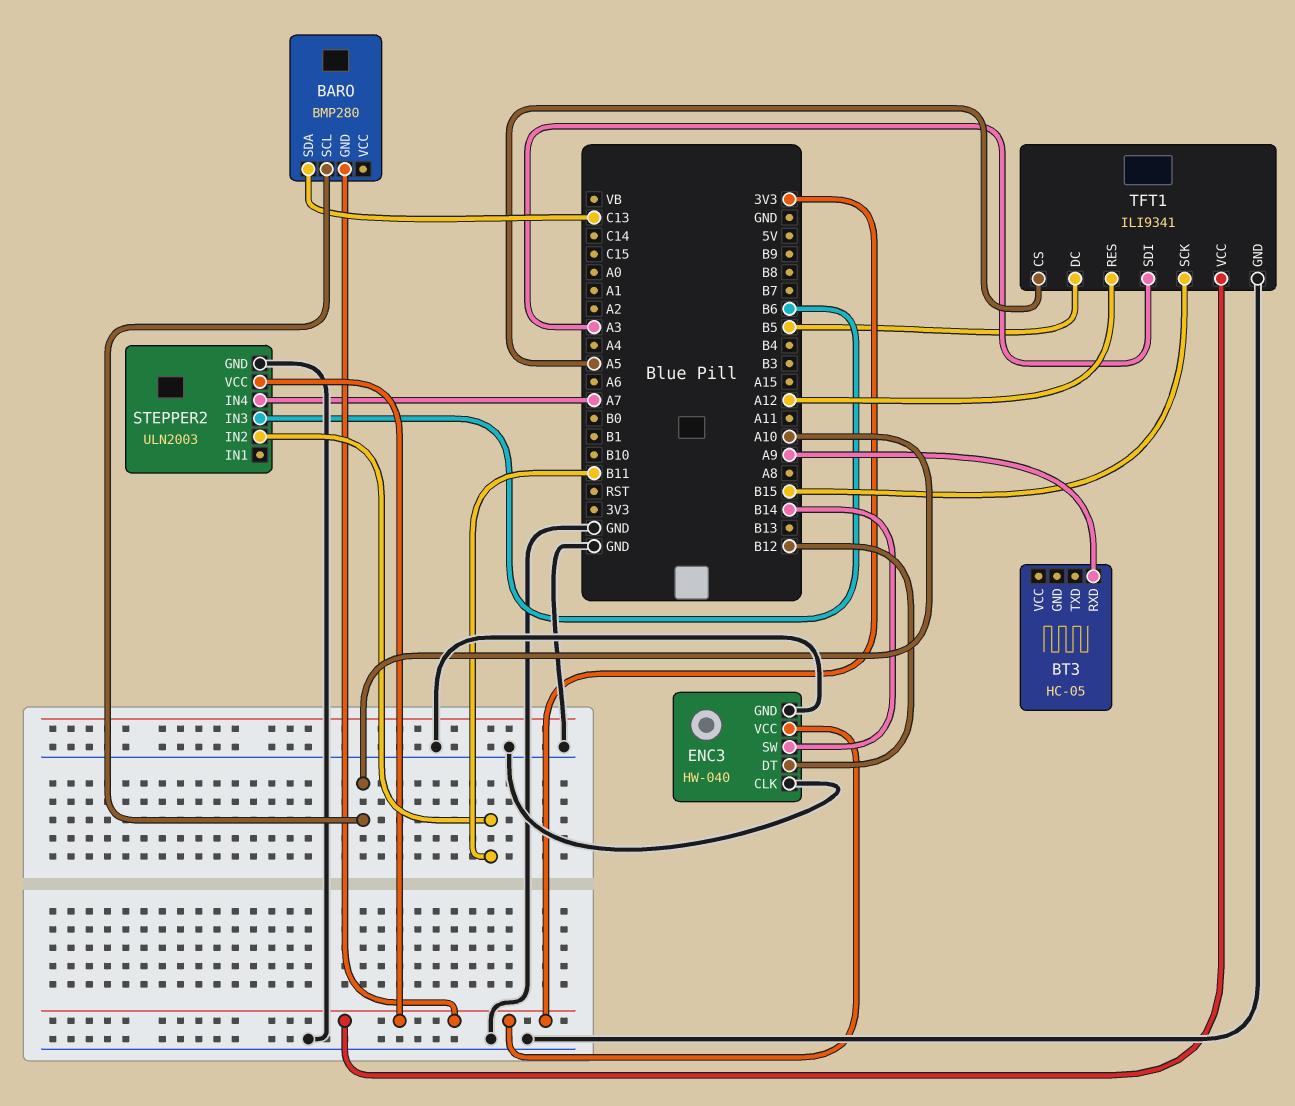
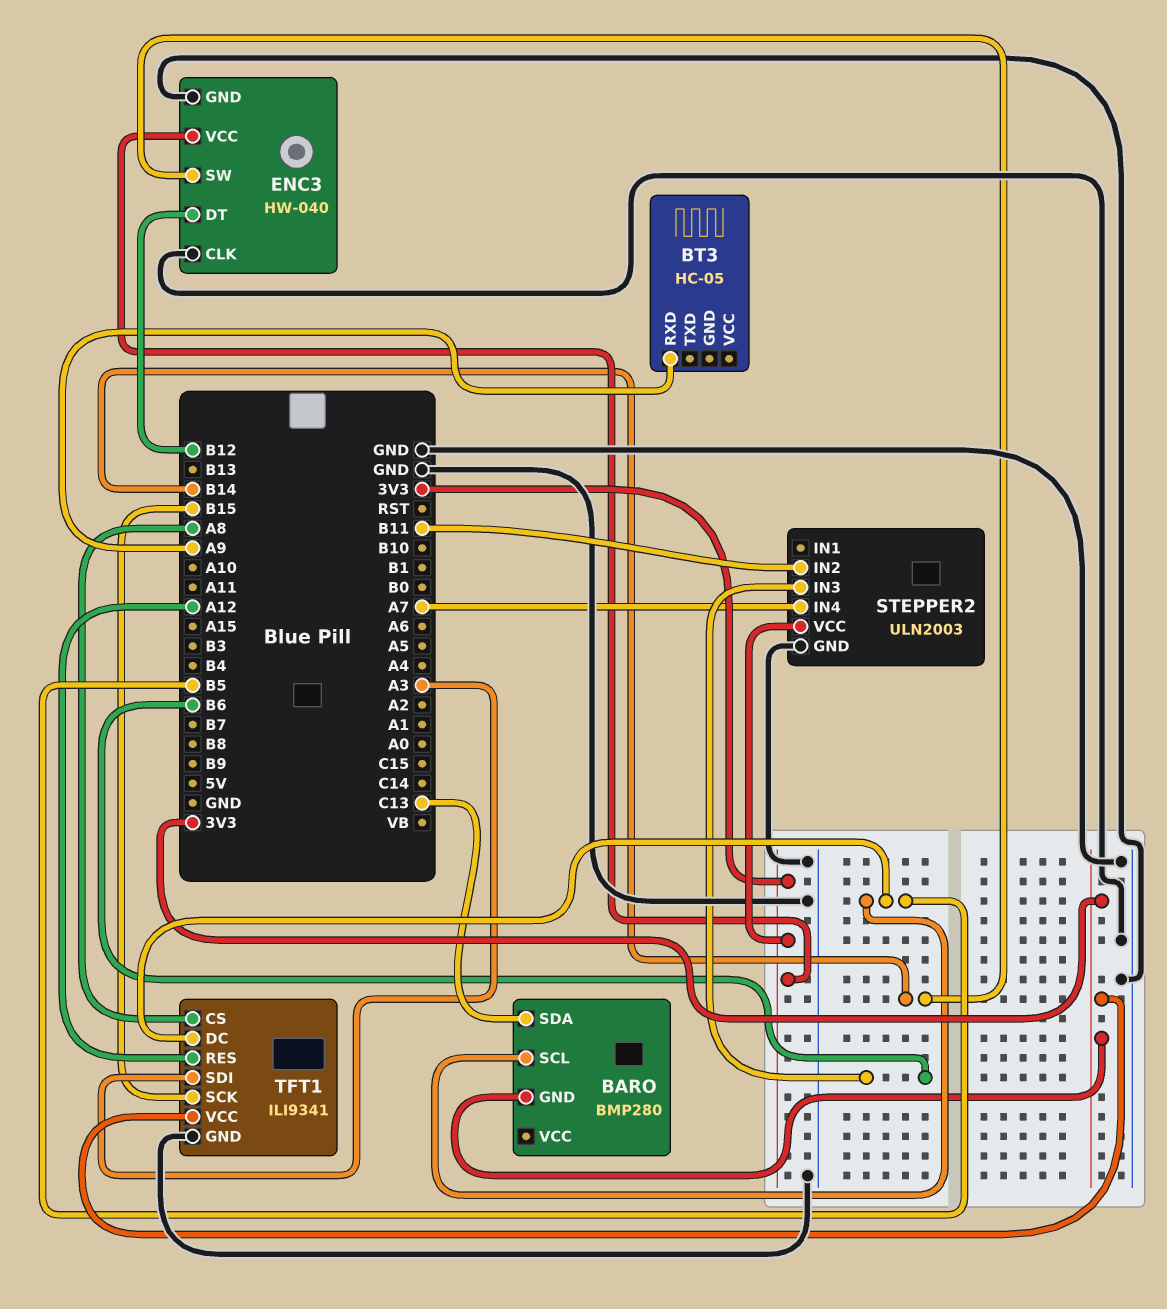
BARO pin SCL: A10 -> B5
TFT1 pin CS: A5 -> A8

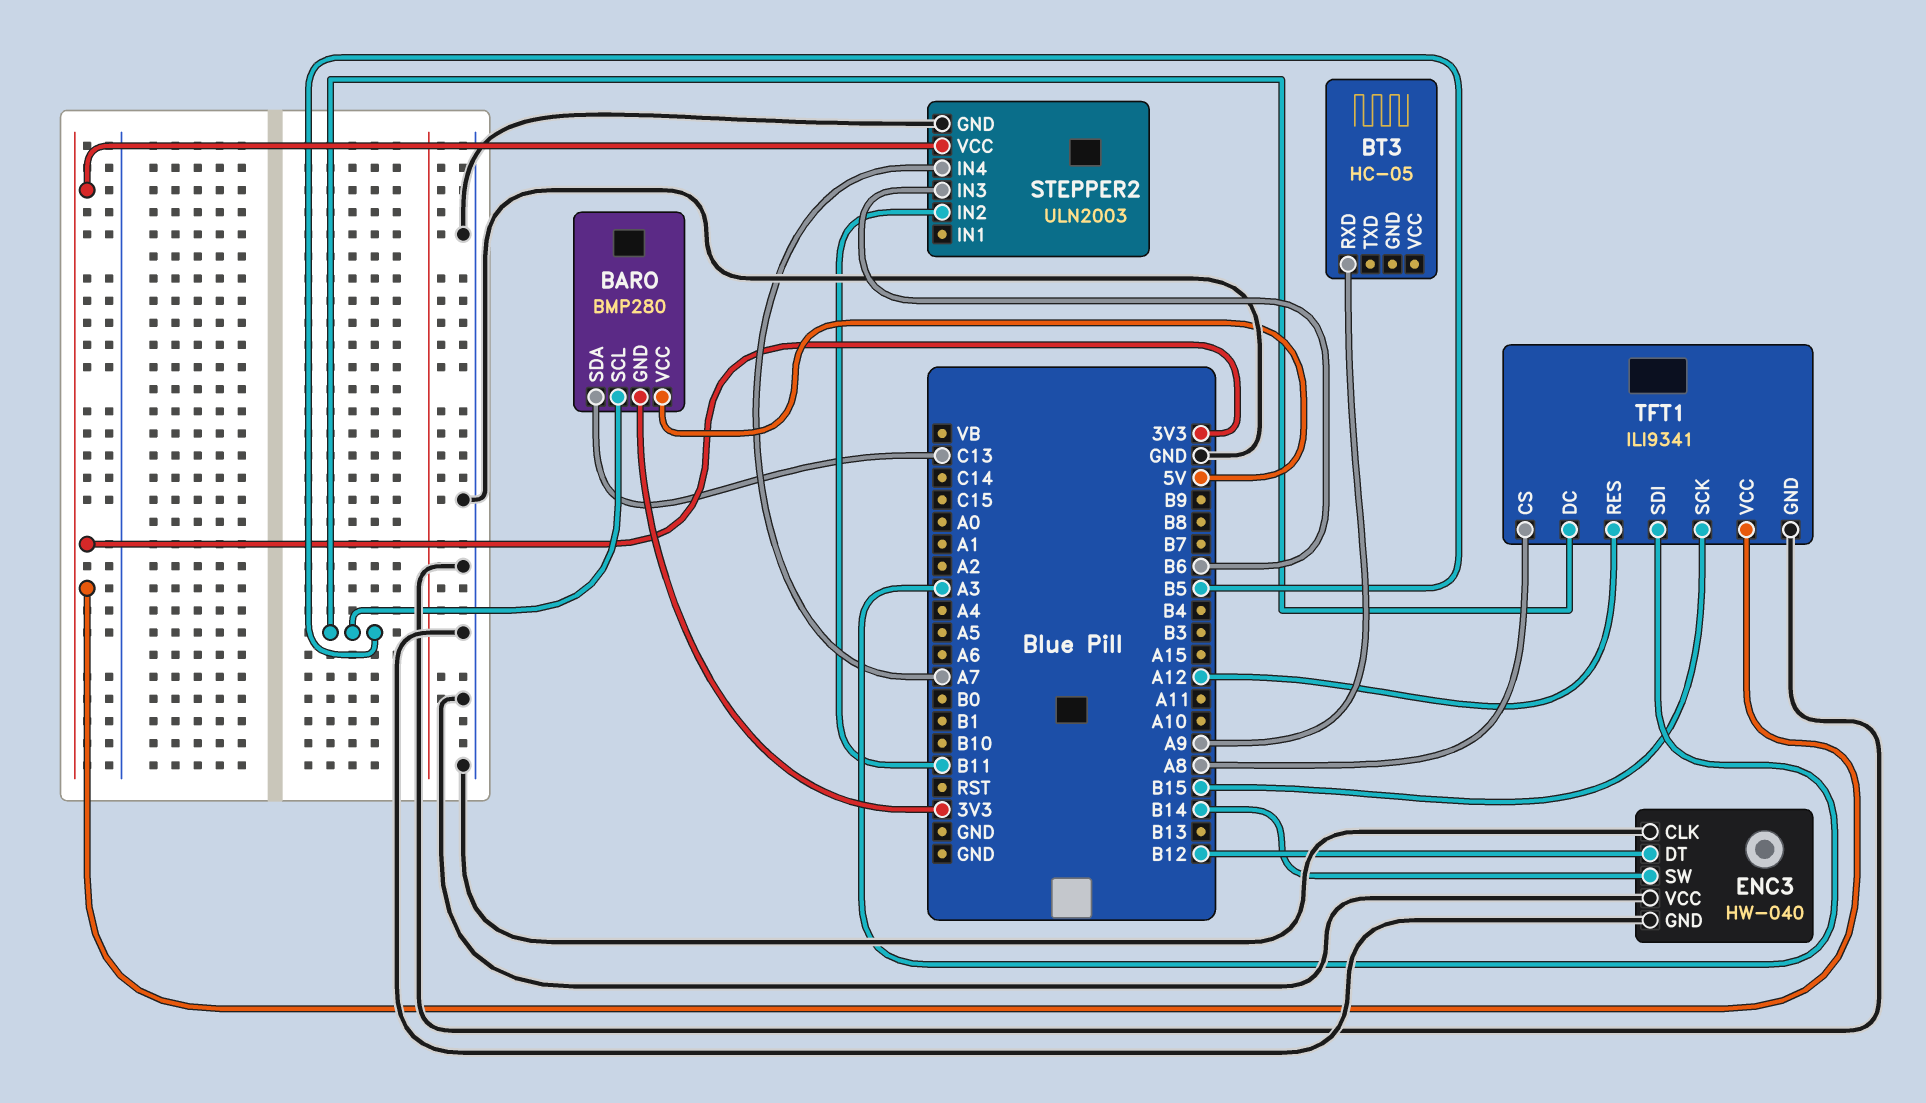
BARO pin VCC: none -> 5V
ENC3 pin VCC: 3V3 -> GND

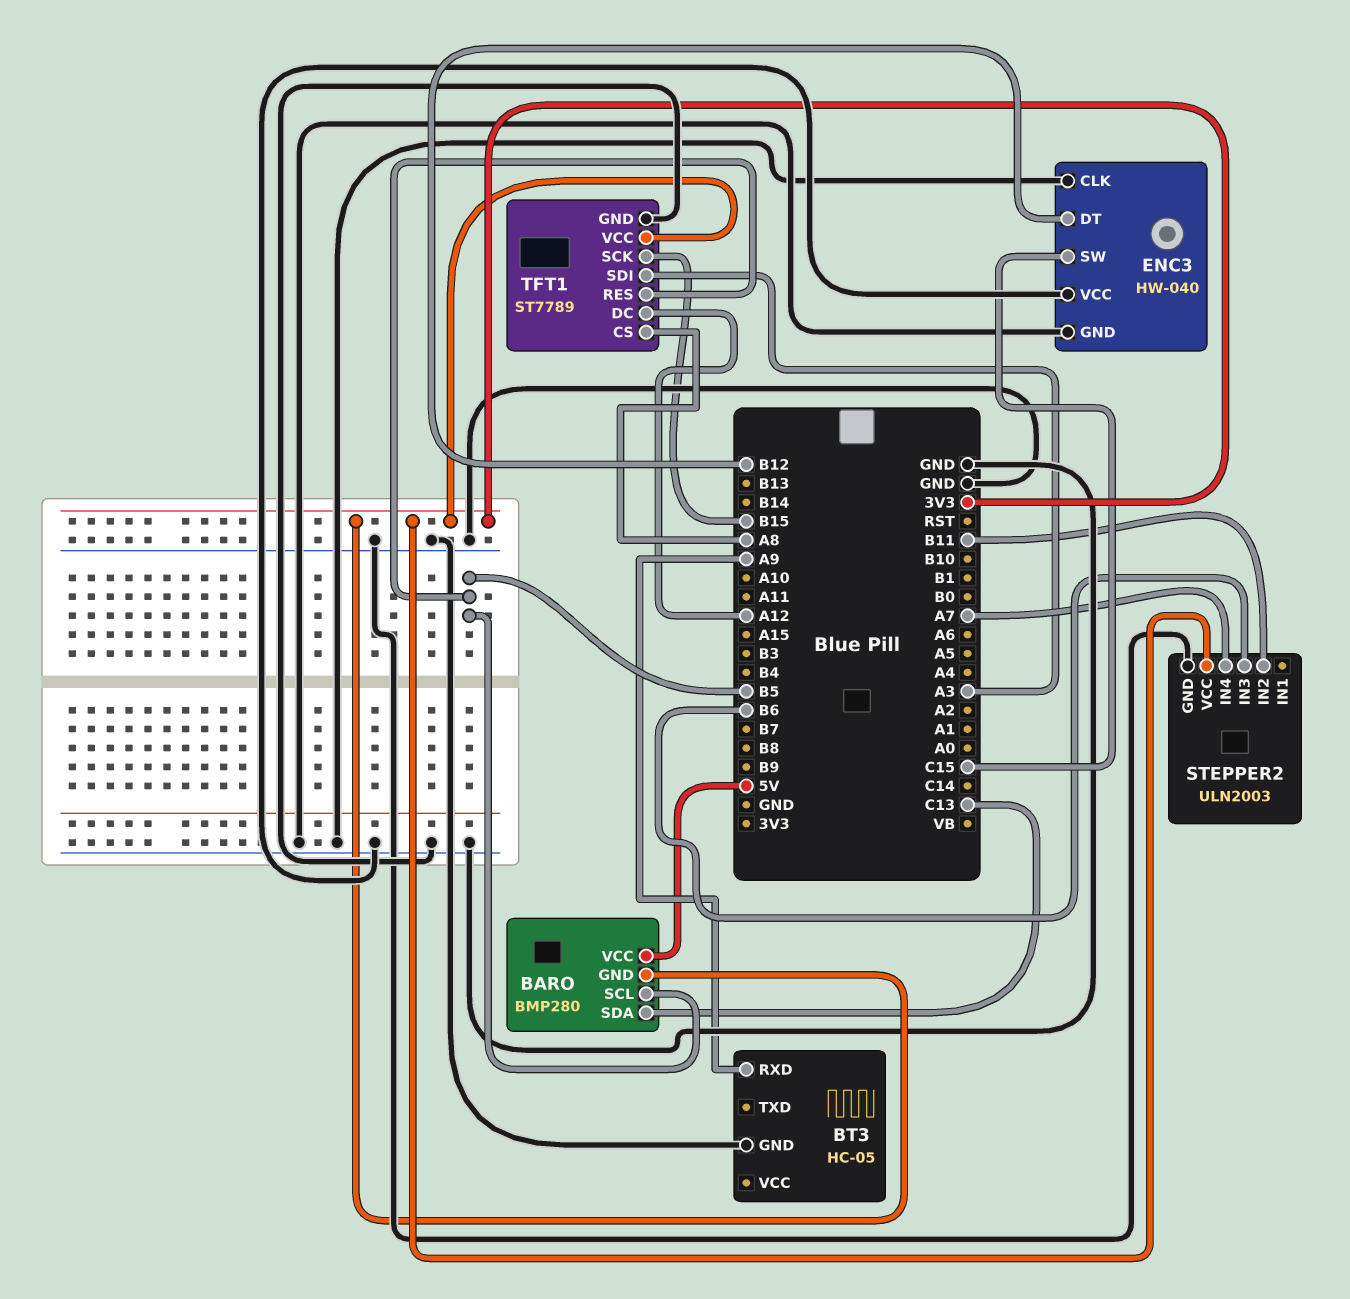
BT3 pin GND: none -> GND
ENC3 pin SW: B14 -> C15
TFT1: ILI9341 -> ST7789
TFT1 pin DC: B5 -> A12
TFT1 pin RES: A12 -> B5

